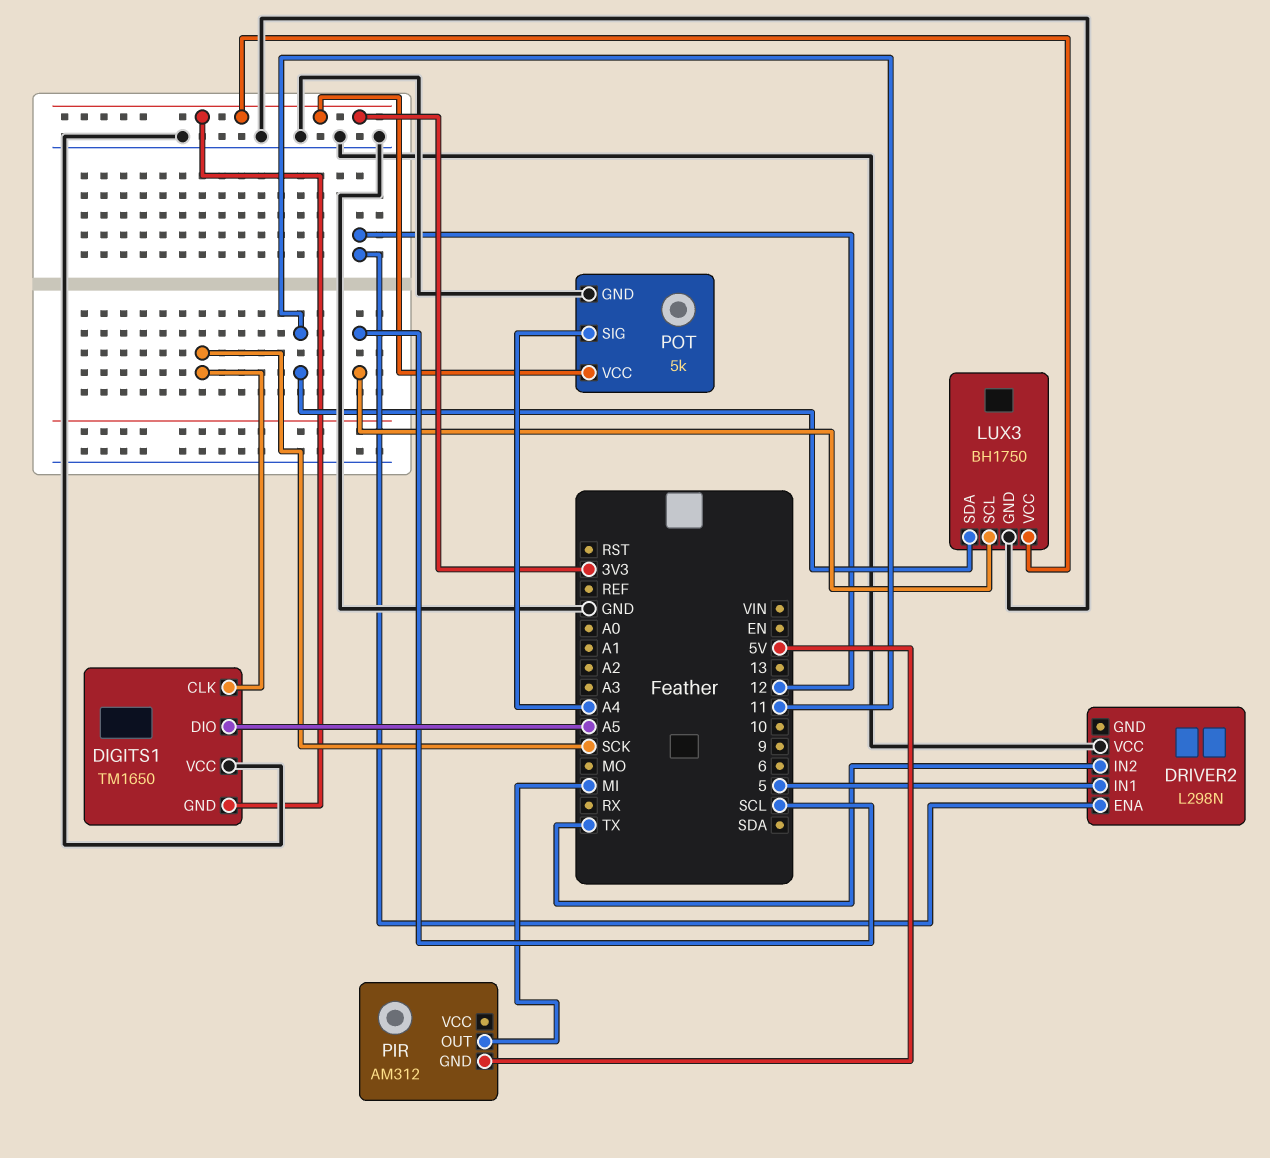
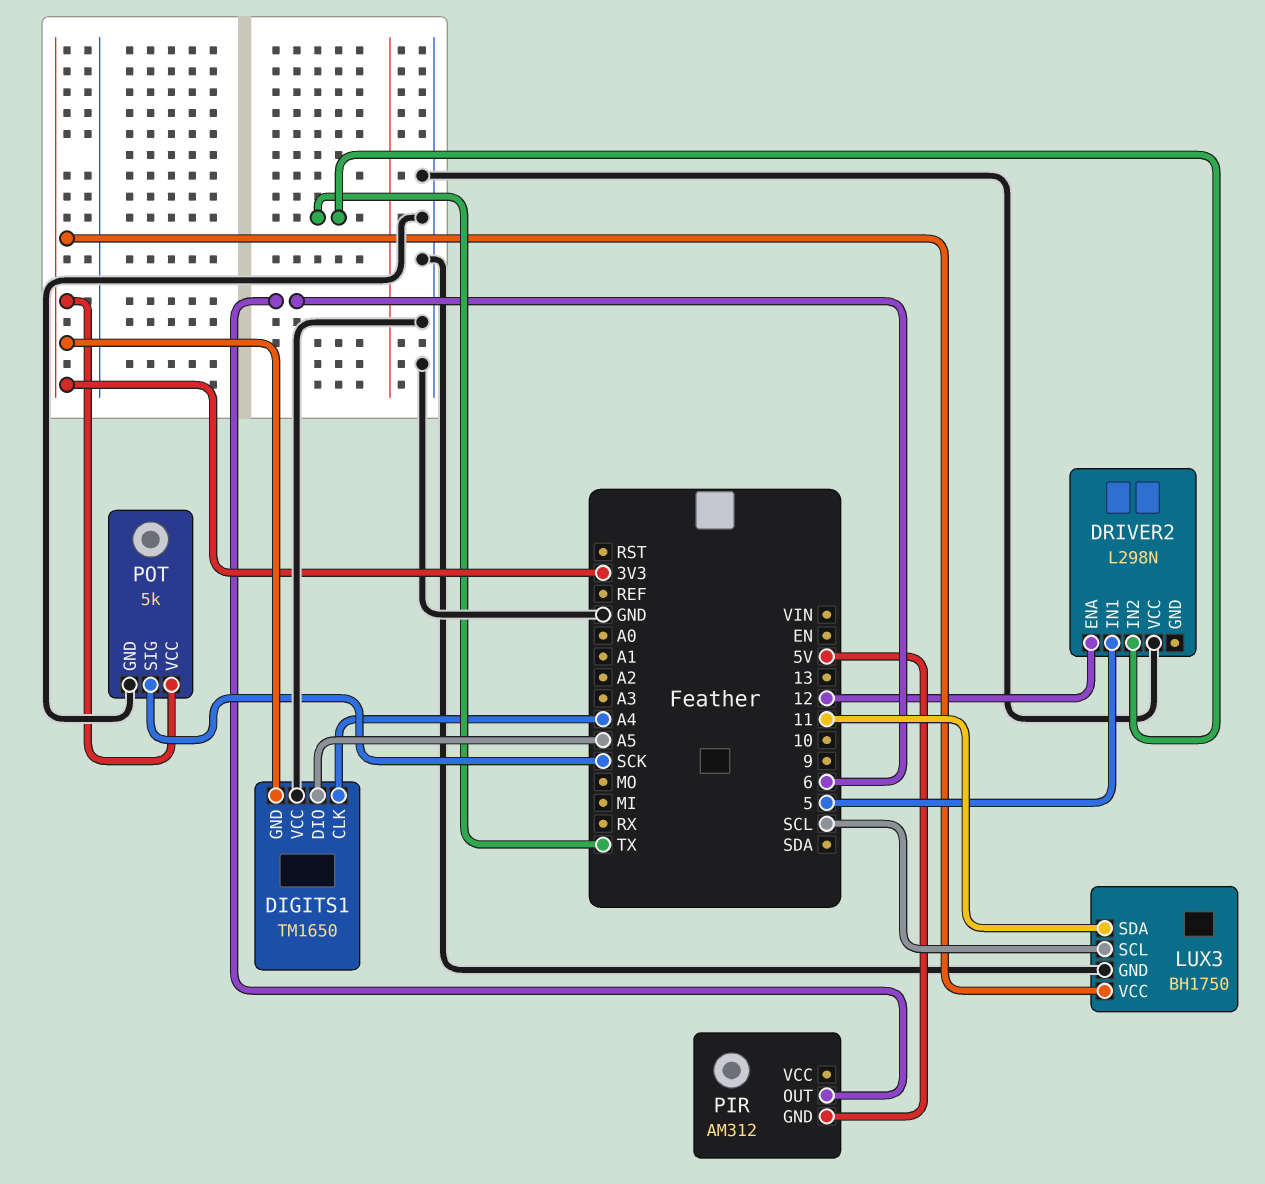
DIGITS1 pin CLK: SCK -> A4
PIR pin OUT: MI -> 6
POT pin SIG: A4 -> SCK

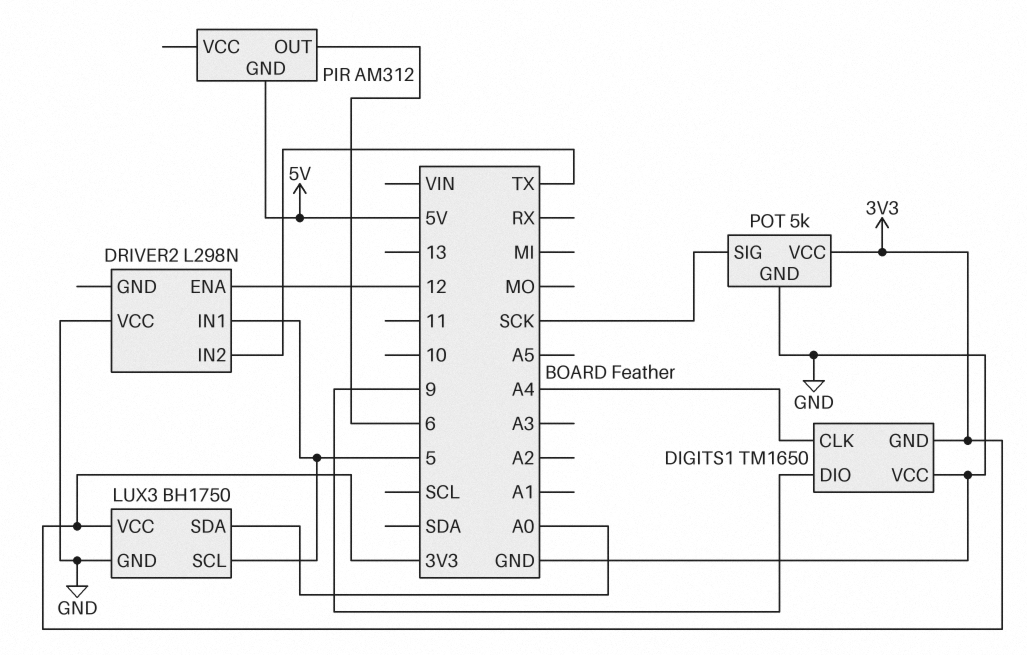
DIGITS1 pin DIO: A5 -> 9
LUX3 pin SCL: SCL -> 5
LUX3 pin SDA: 11 -> A0

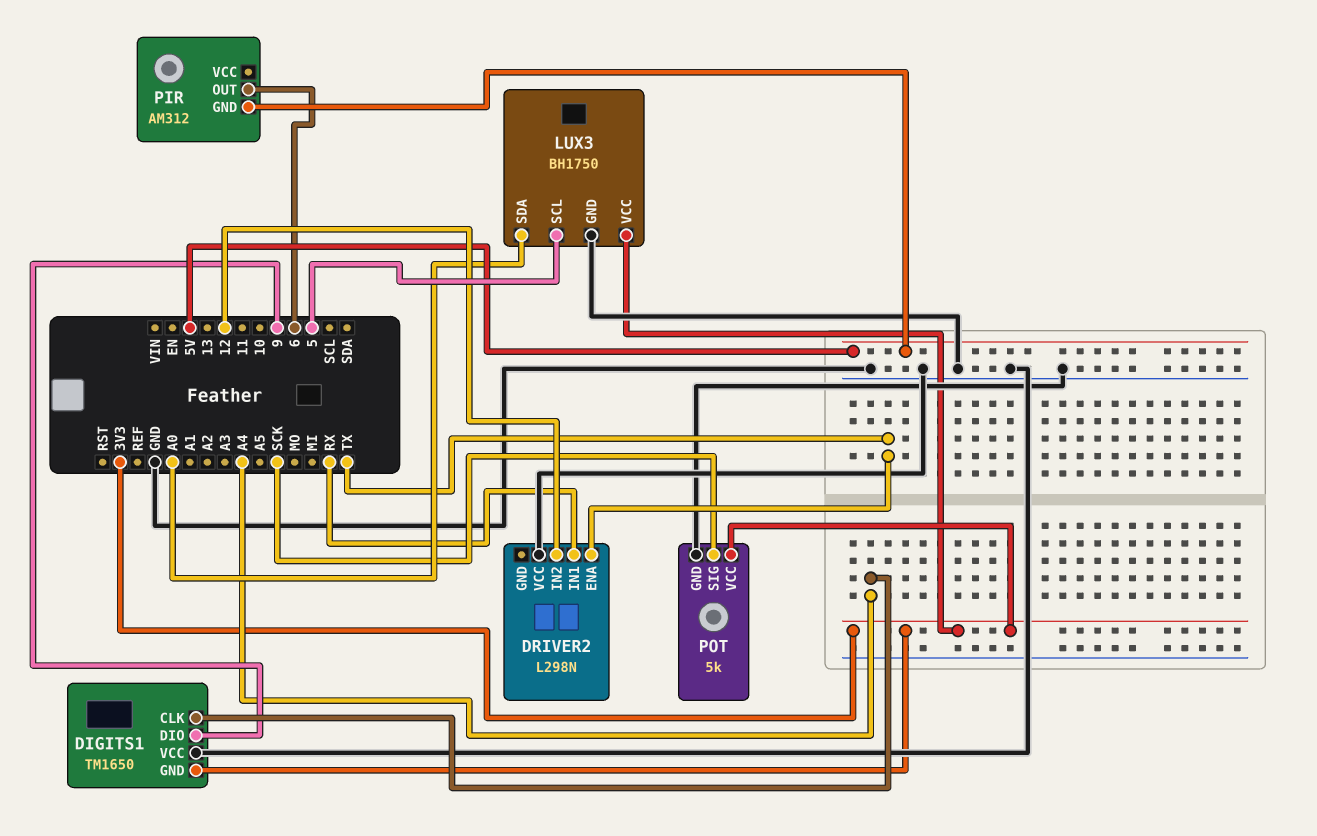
DRIVER2 pin ENA: 12 -> TX
DRIVER2 pin IN1: 5 -> RX
DRIVER2 pin IN2: TX -> 12

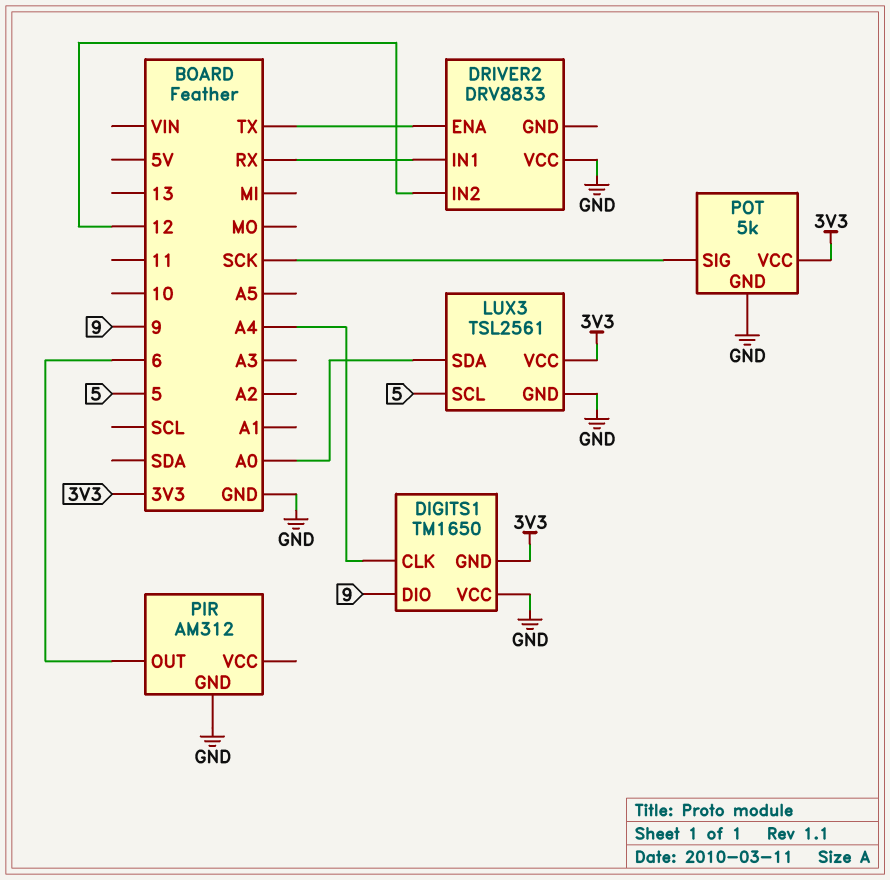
DRIVER2: L298N -> DRV8833
LUX3: BH1750 -> TSL2561
PIR pin GND: 5V -> GND

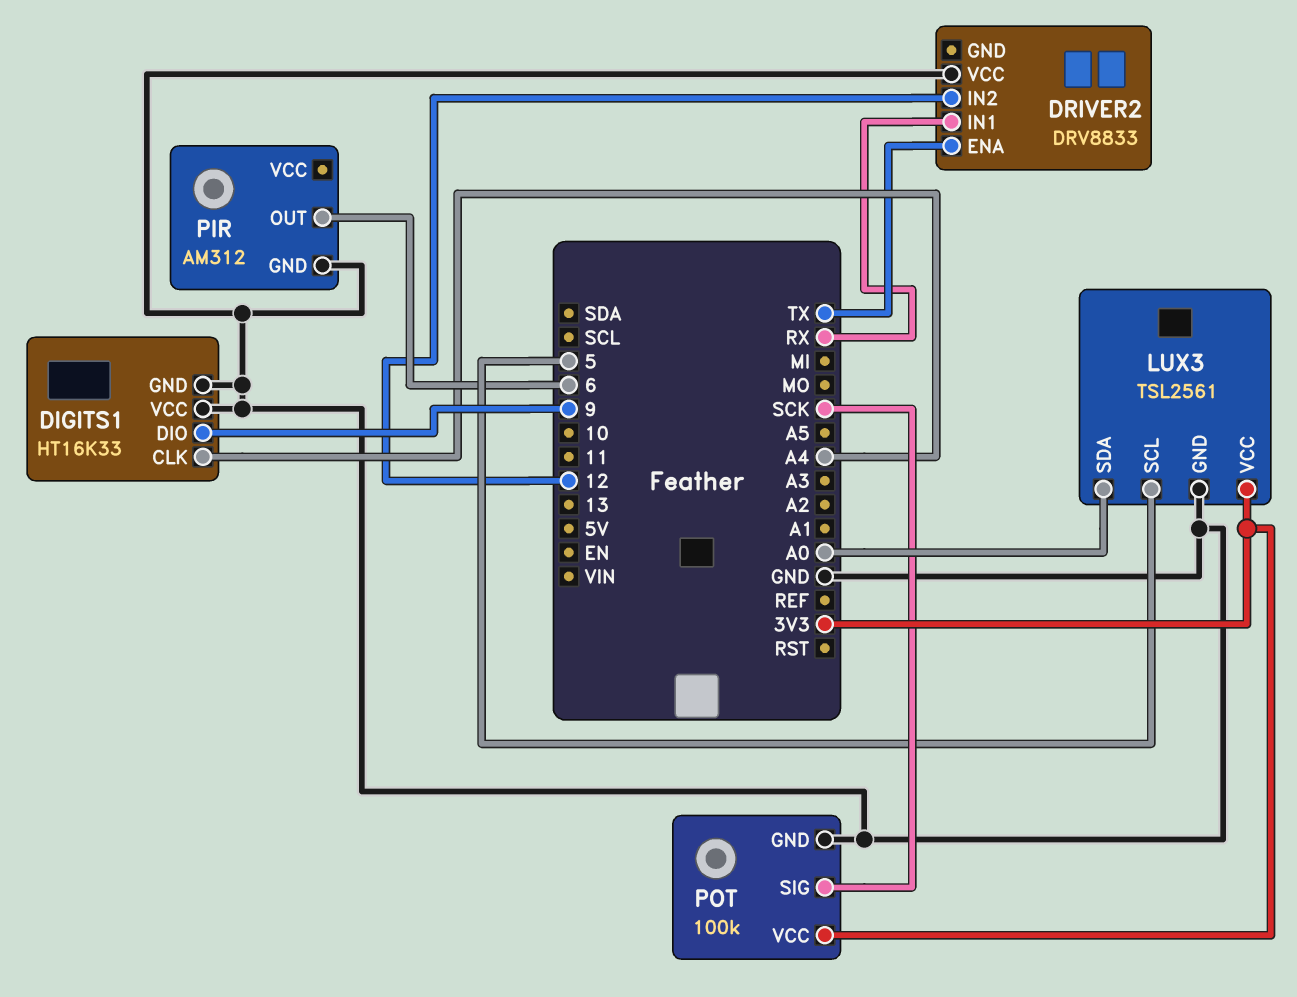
DIGITS1: TM1650 -> HT16K33
DIGITS1 pin GND: 3V3 -> GND
POT: 5k -> 100k

